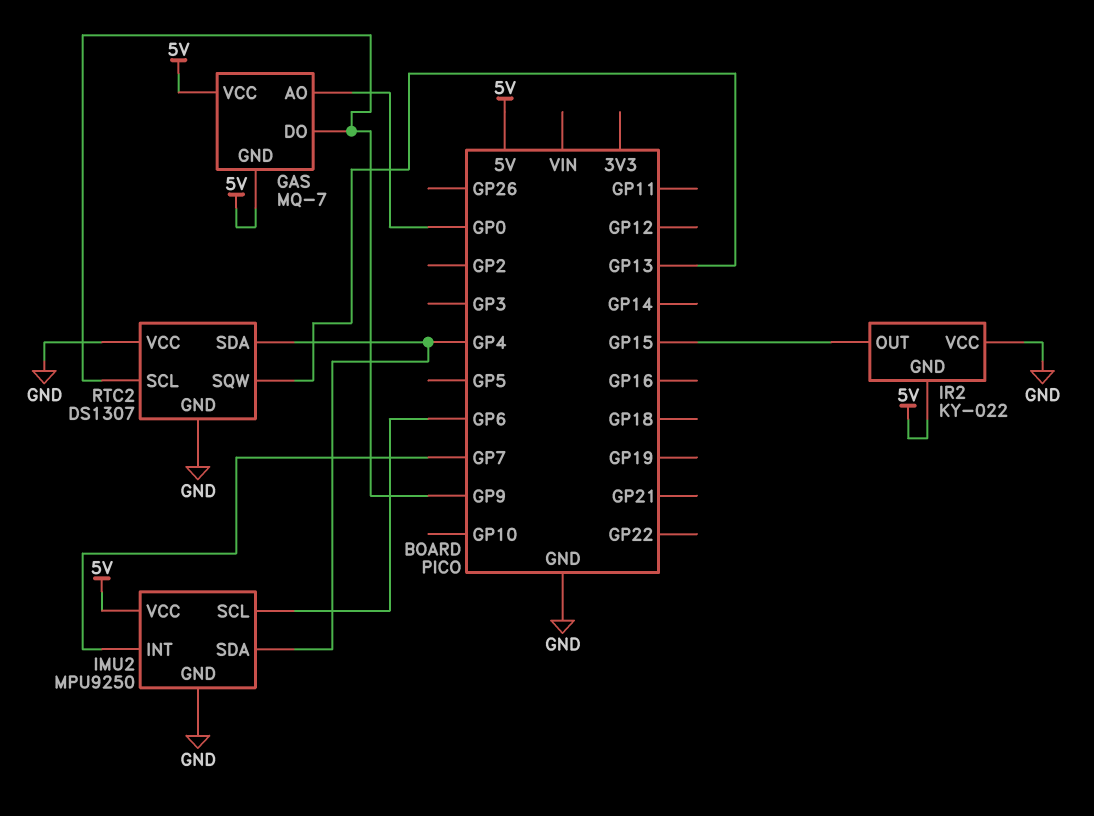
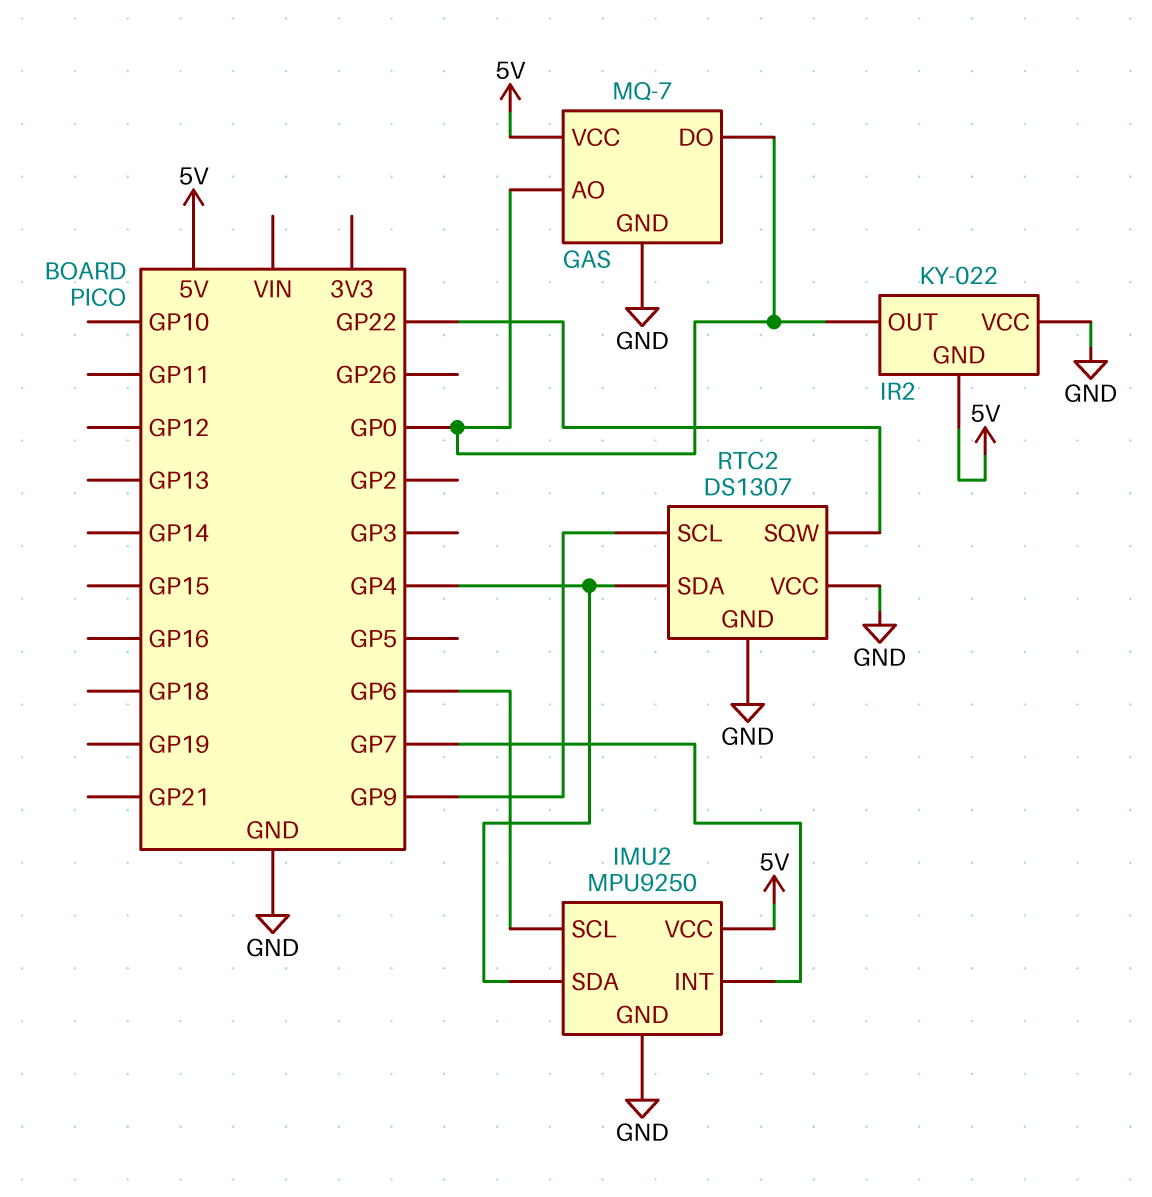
GAS pin DO: GP9 -> GP0
GAS pin GND: 5V -> GND
IR2 pin OUT: GP15 -> GP0
RTC2 pin SQW: GP13 -> GP22

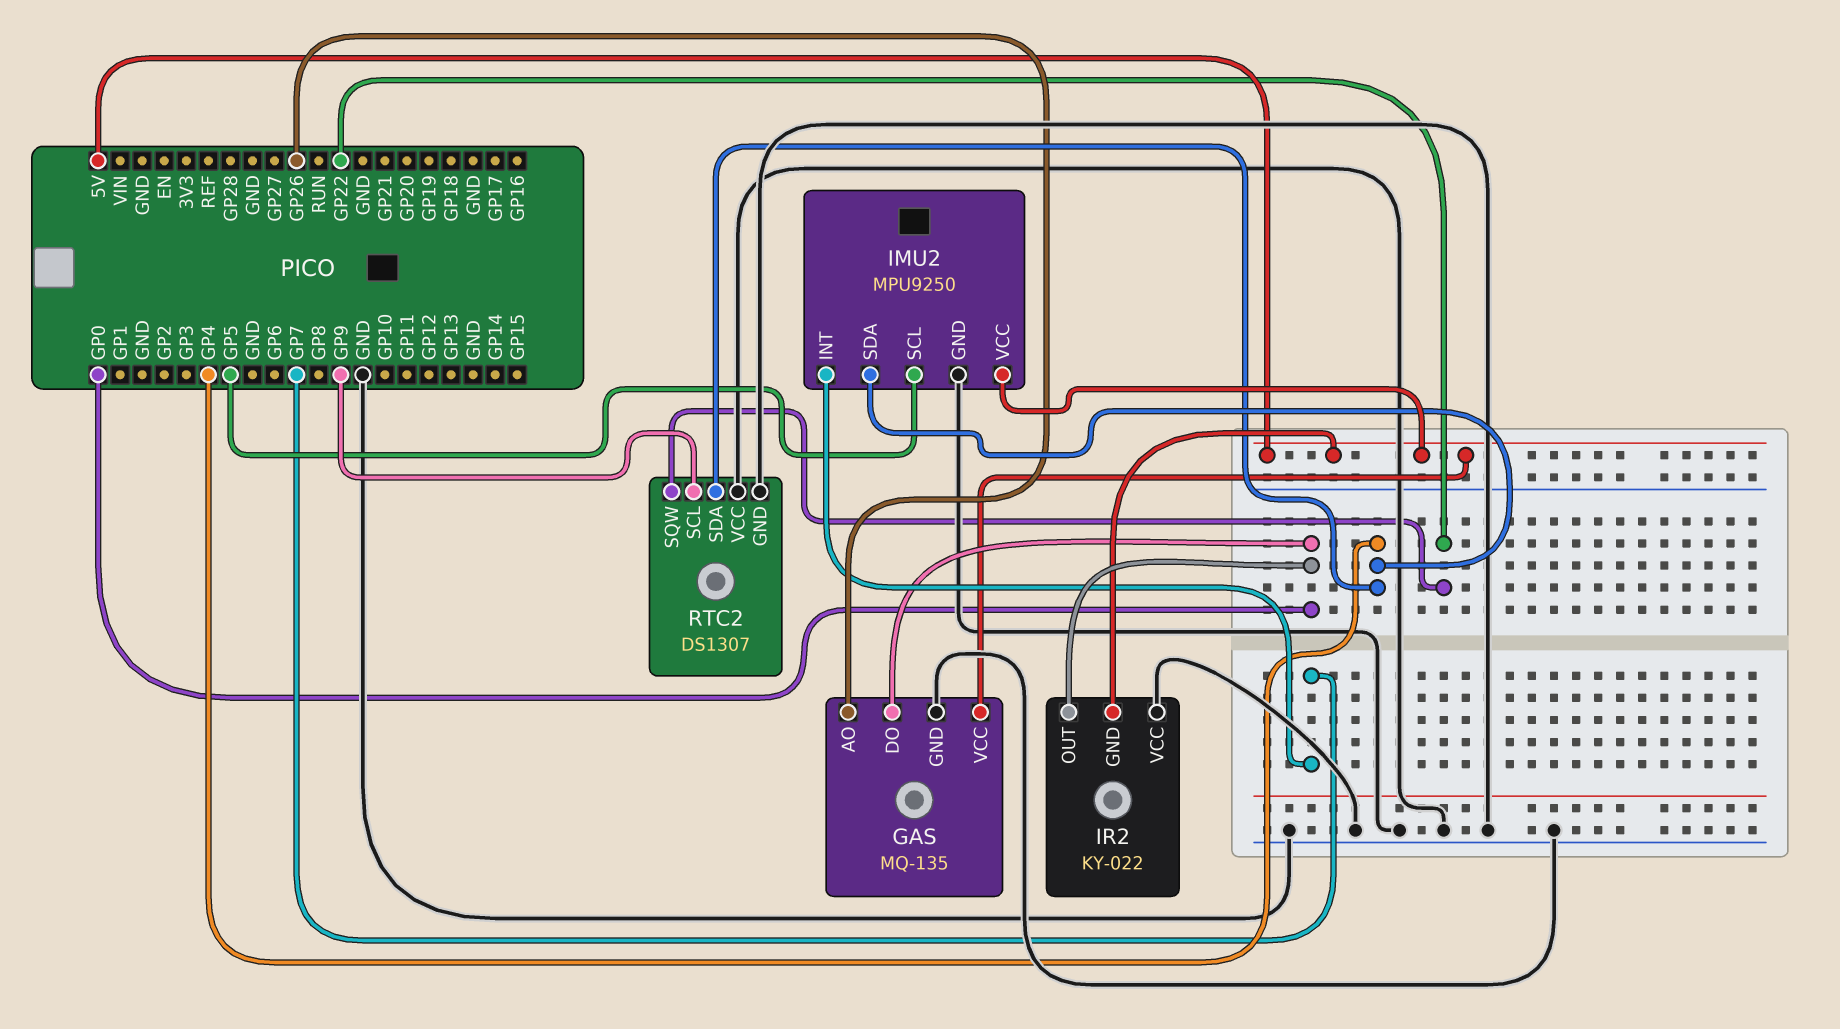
GAS: MQ-7 -> MQ-135
GAS pin AO: GP0 -> GP26
IMU2 pin SCL: GP6 -> GP5

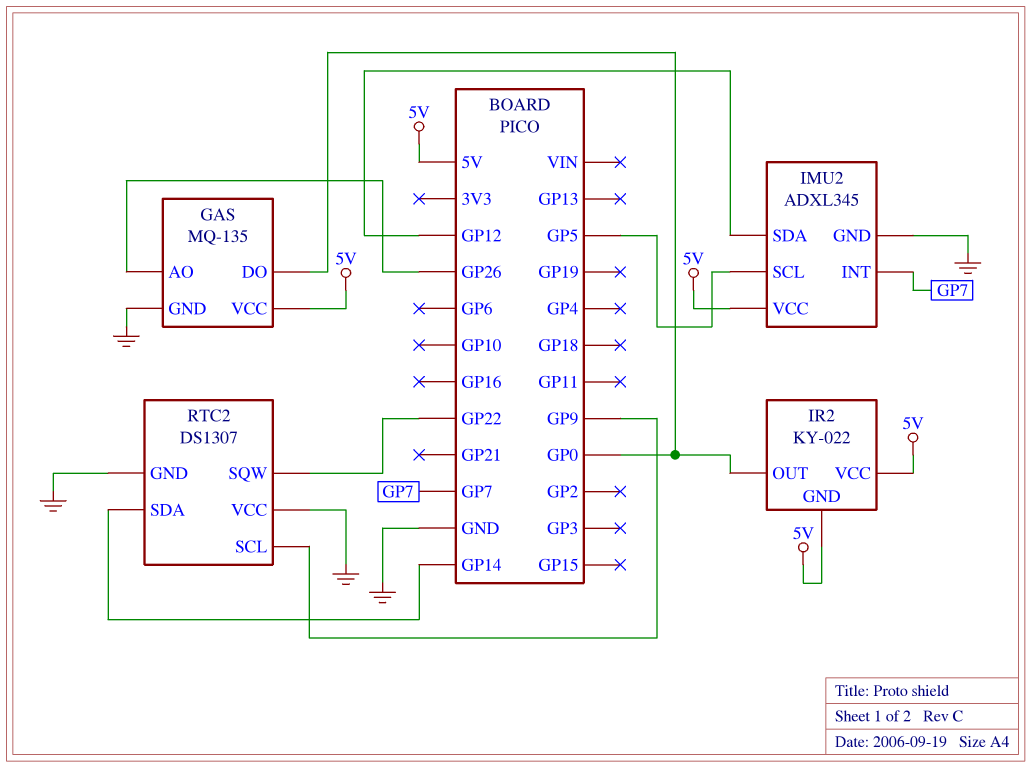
IMU2: MPU9250 -> ADXL345
IMU2 pin SDA: GP4 -> GP12
IR2 pin VCC: GND -> 5V
RTC2 pin SDA: GP4 -> GP14

